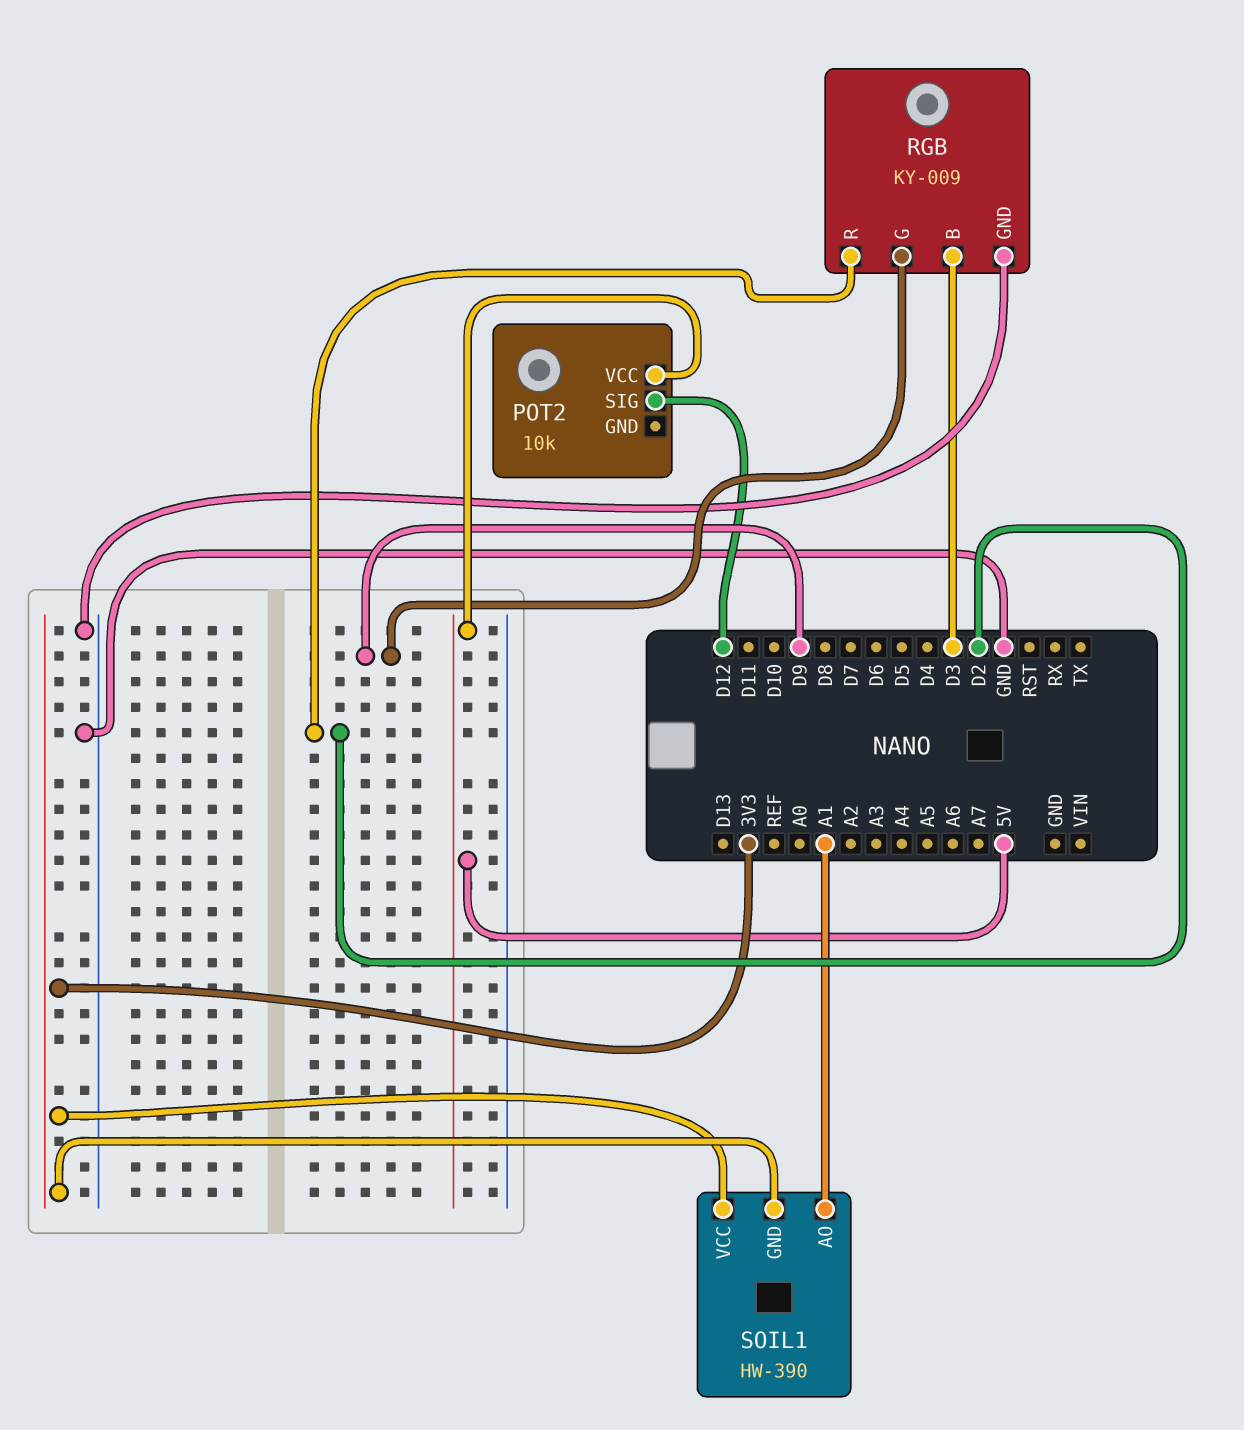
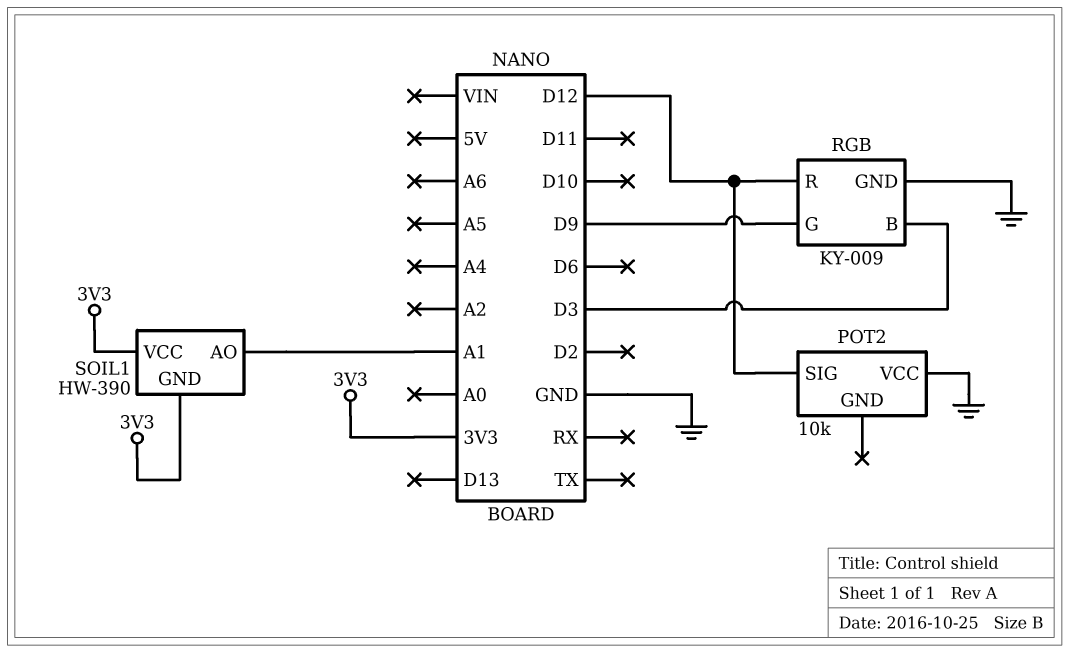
POT2 pin VCC: 5V -> GND
RGB pin R: D2 -> D12

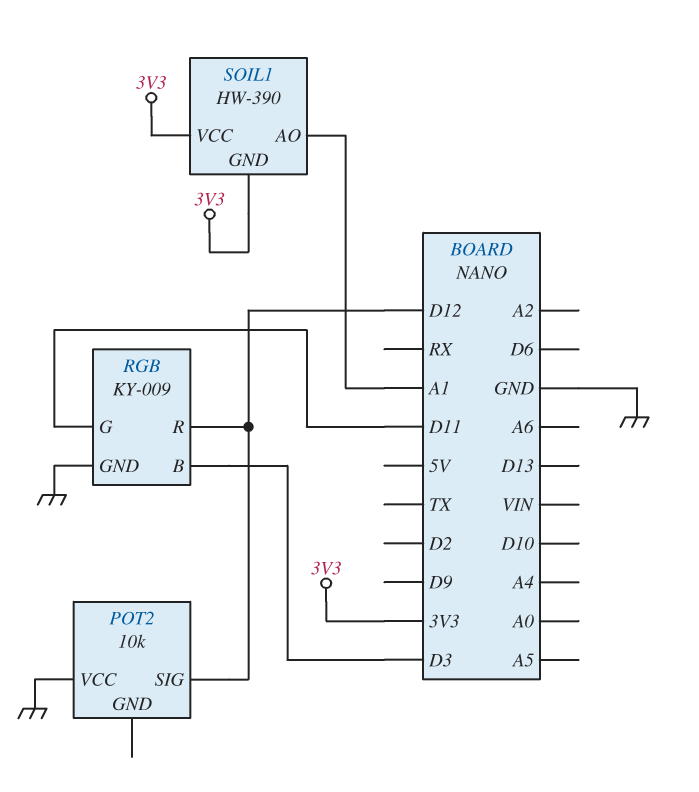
RGB pin G: D9 -> D11

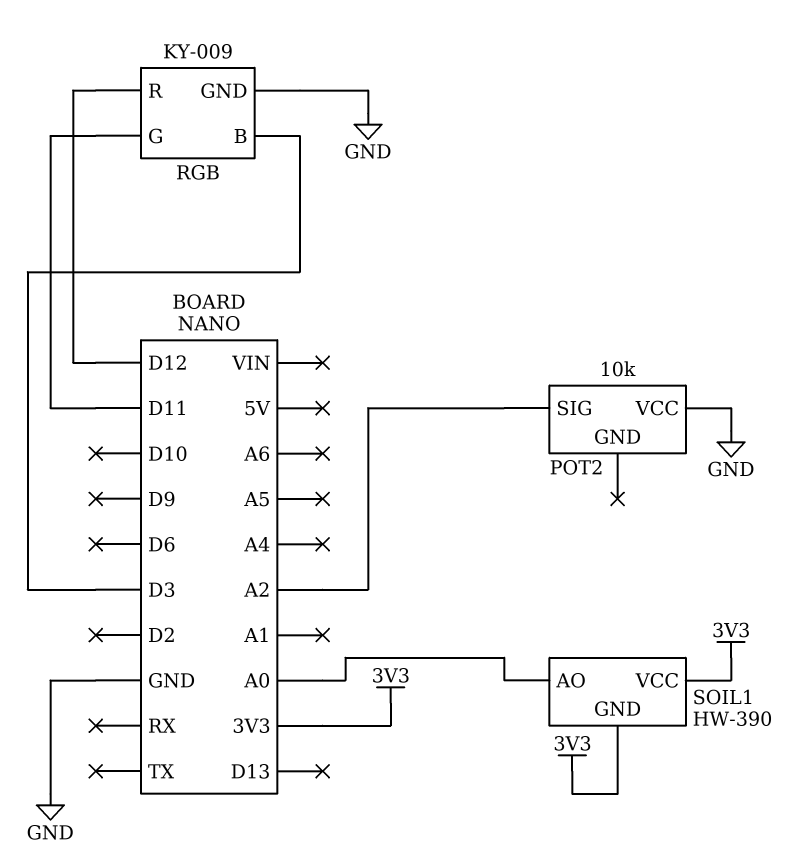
POT2 pin SIG: D12 -> A2
SOIL1 pin AO: A1 -> A0

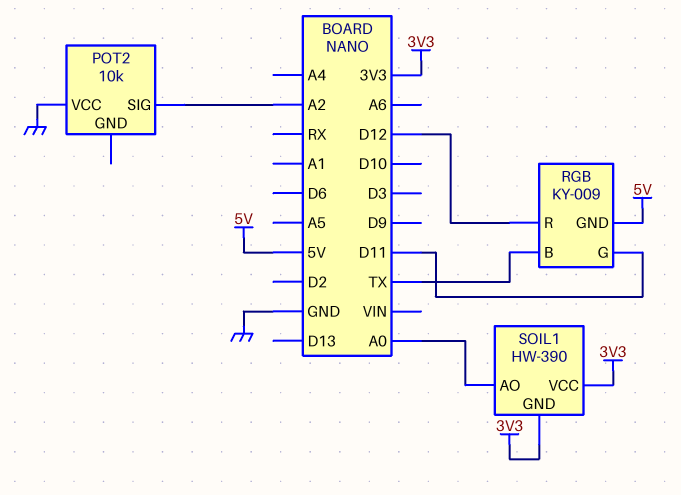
RGB pin B: D3 -> TX
RGB pin GND: GND -> 5V

